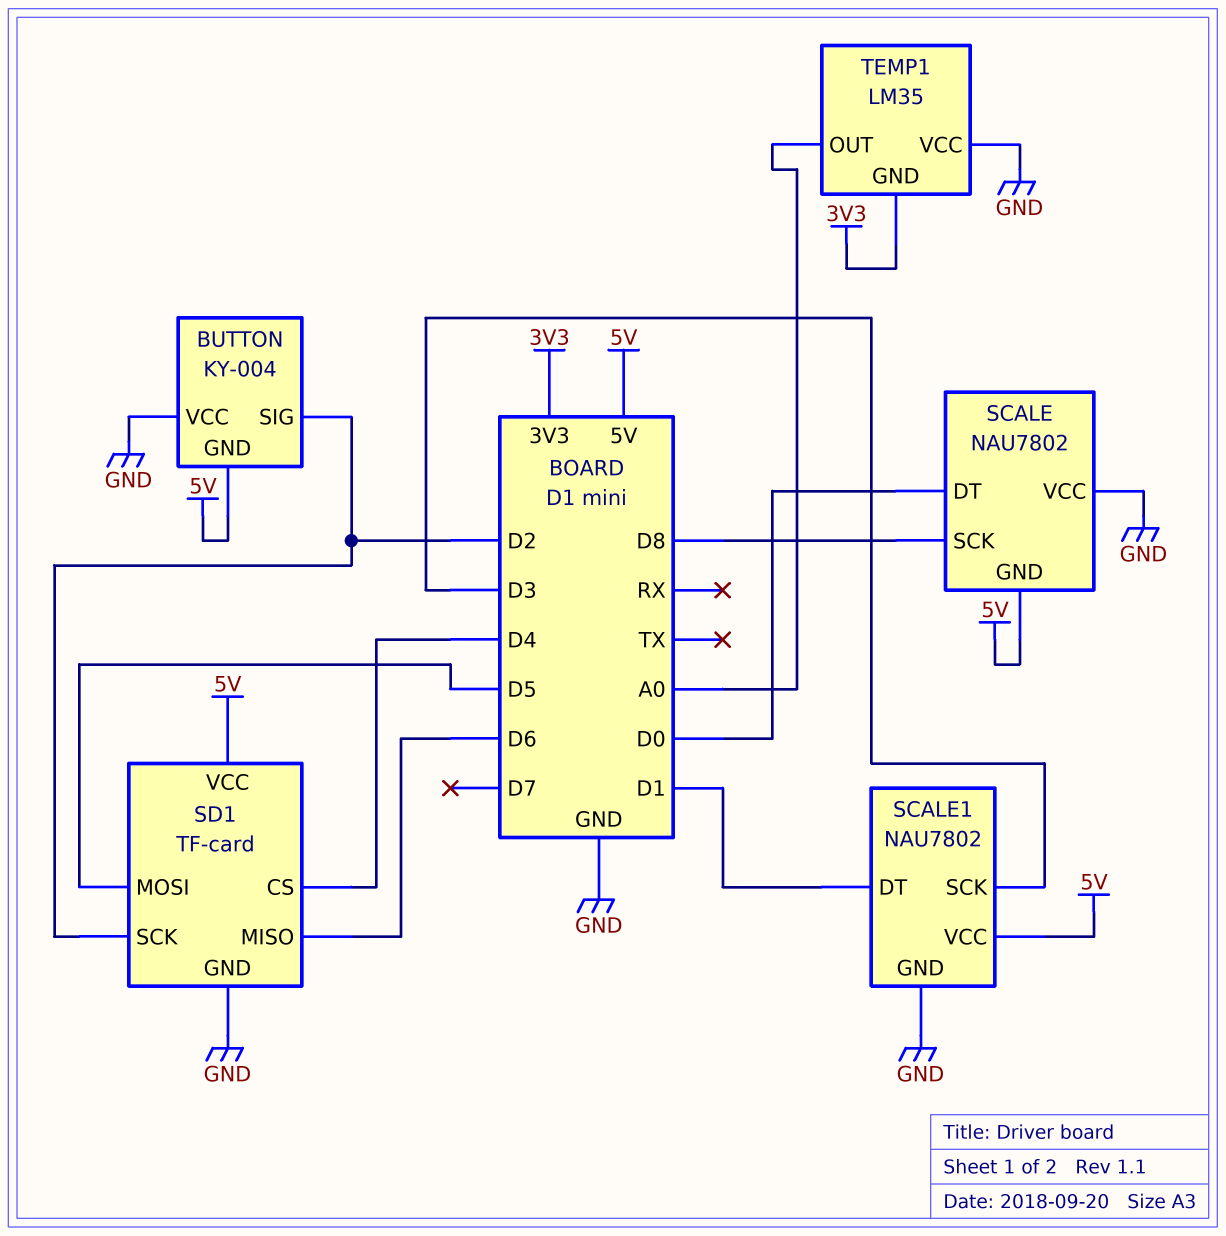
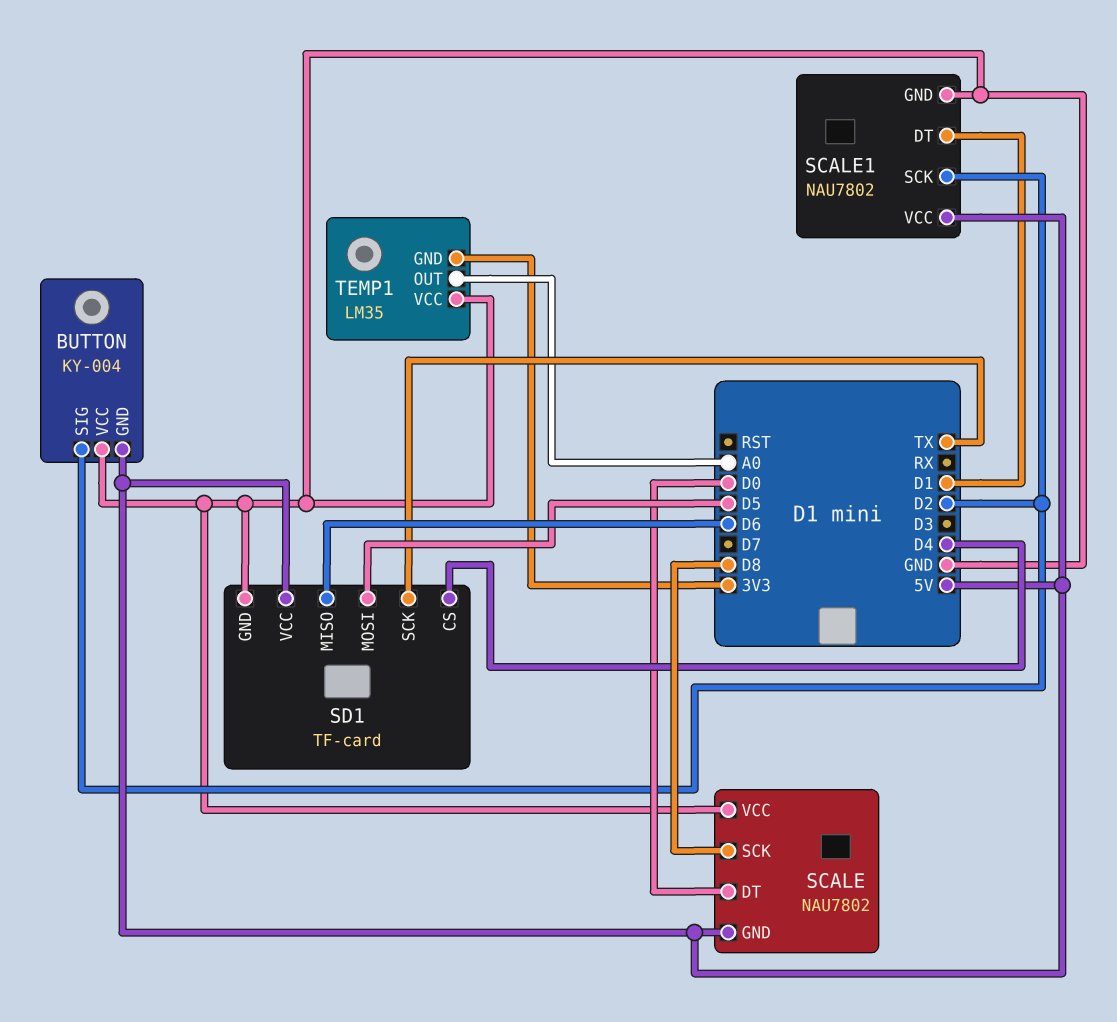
SCALE1 pin SCK: D3 -> D2
SD1 pin SCK: D2 -> TX

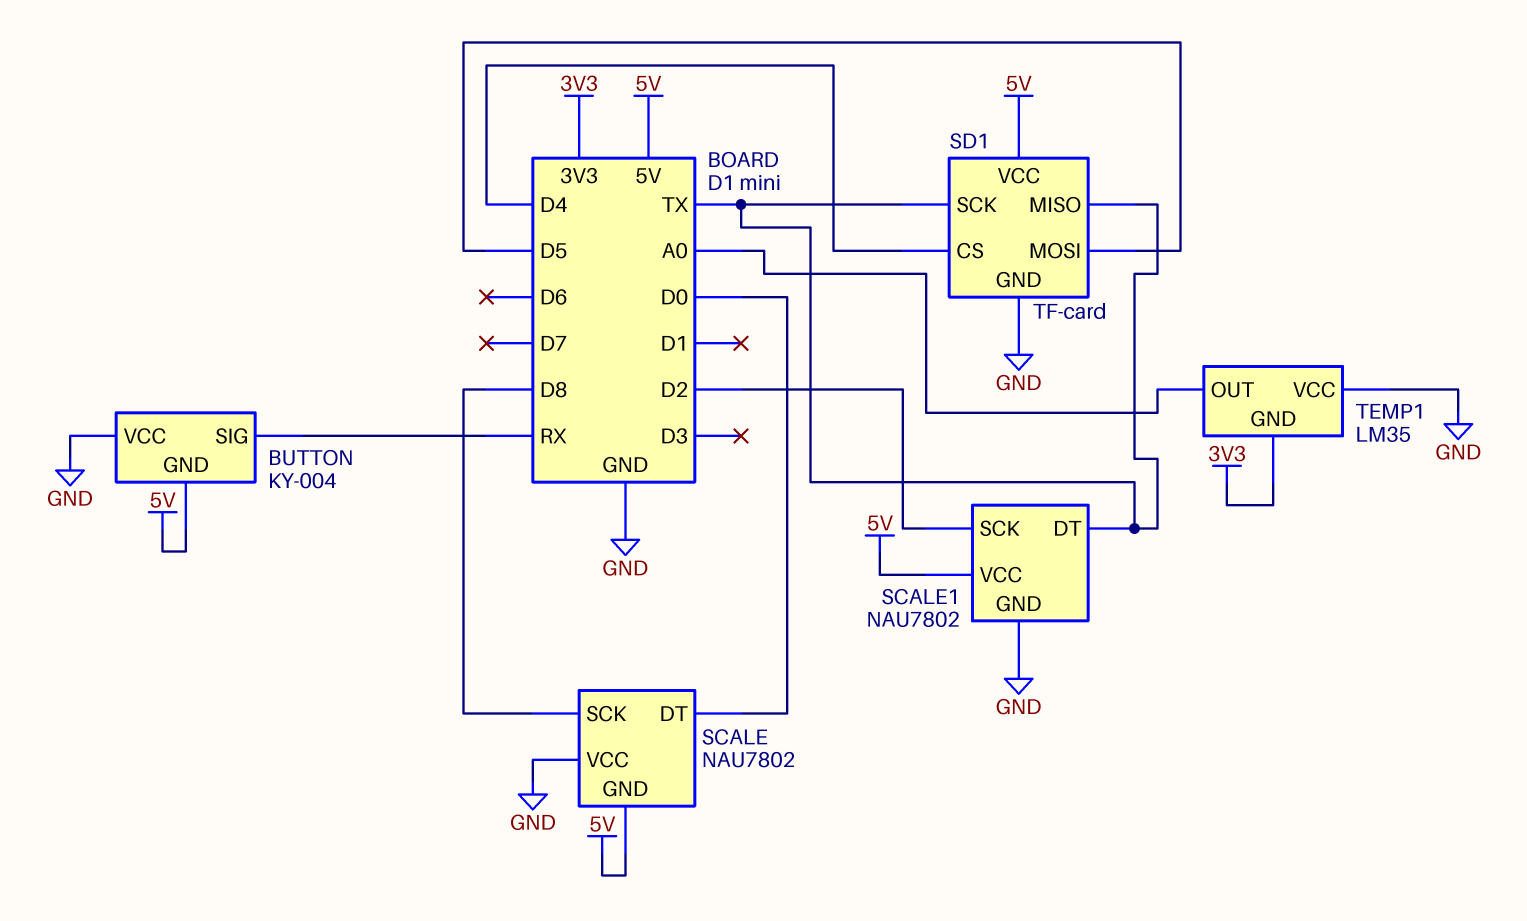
BUTTON pin SIG: D2 -> RX
SCALE1 pin DT: D1 -> TX
SD1 pin MISO: D6 -> TX

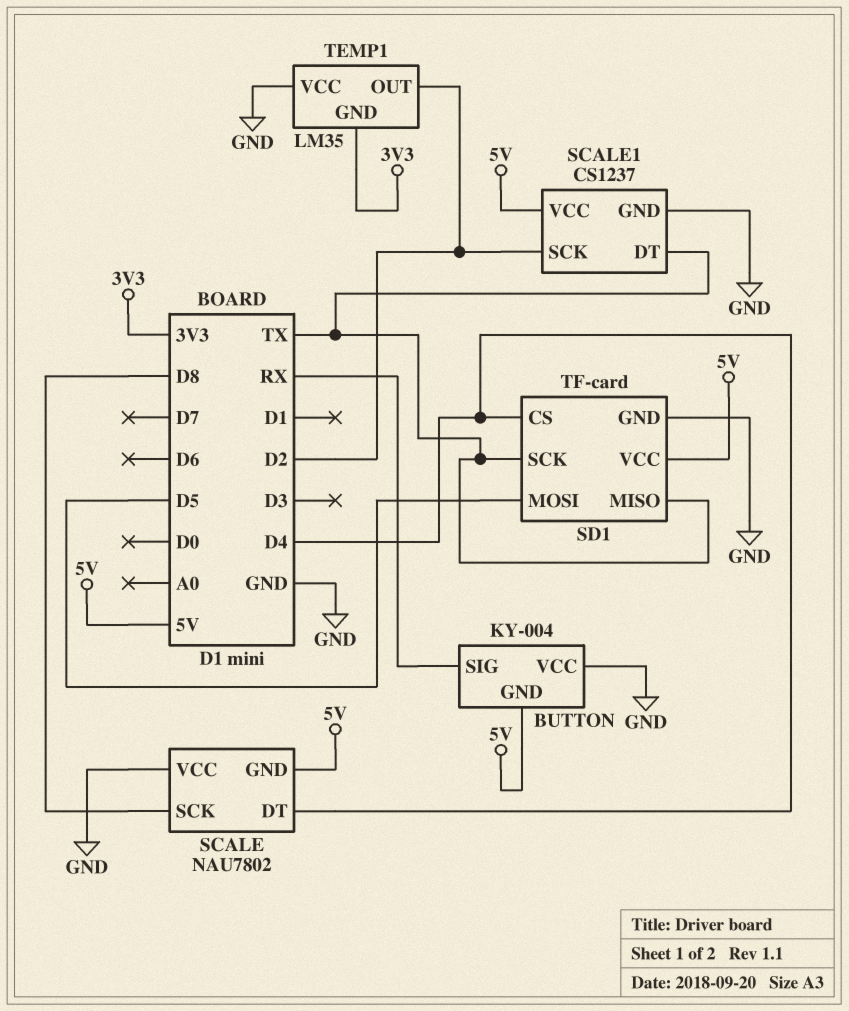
SCALE pin DT: D0 -> D4
SCALE1: NAU7802 -> CS1237
TEMP1 pin OUT: A0 -> D2

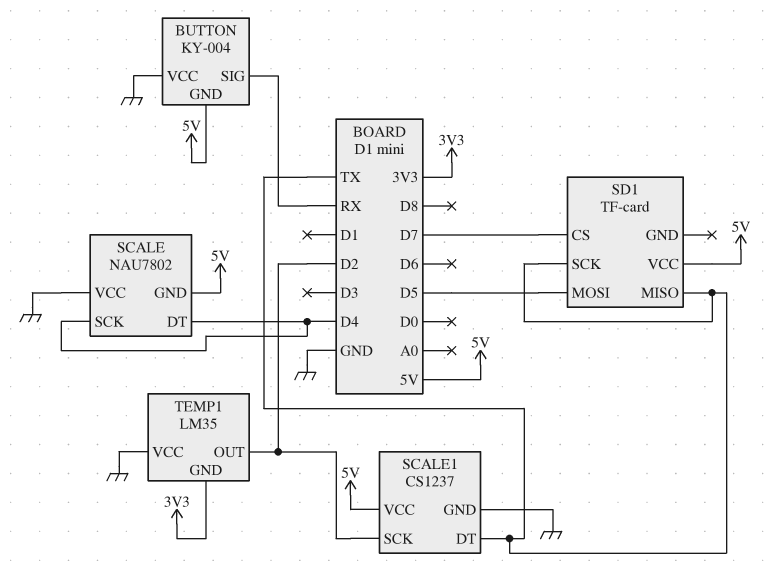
SCALE pin SCK: D8 -> D4
SD1 pin CS: D4 -> D7
SD1 pin GND: GND -> none

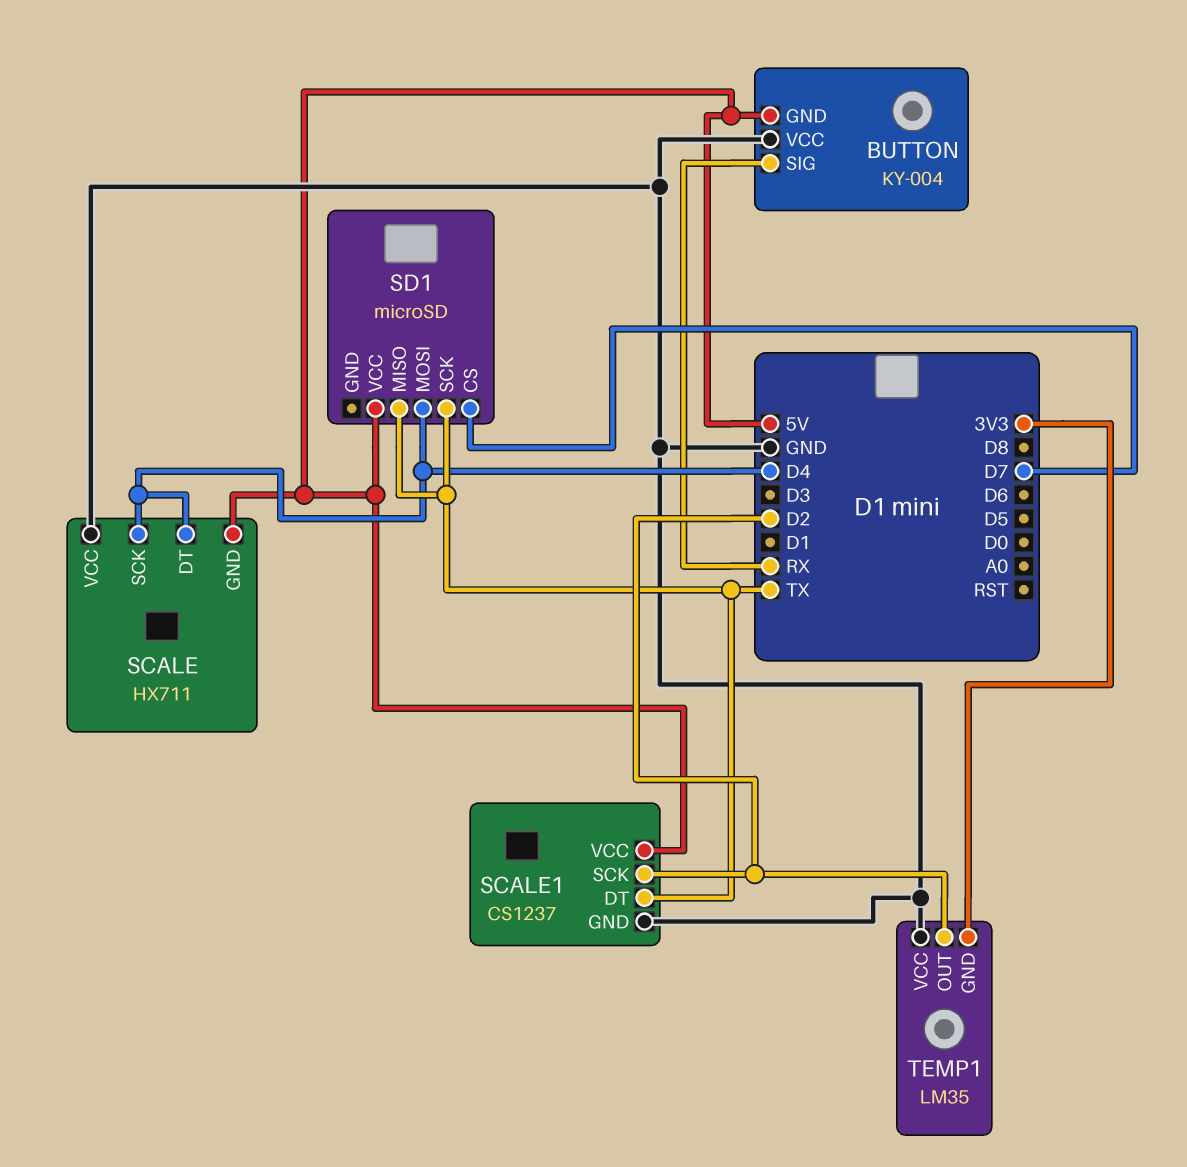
SCALE: NAU7802 -> HX711
SD1: TF-card -> microSD
SD1 pin MOSI: D5 -> D4

